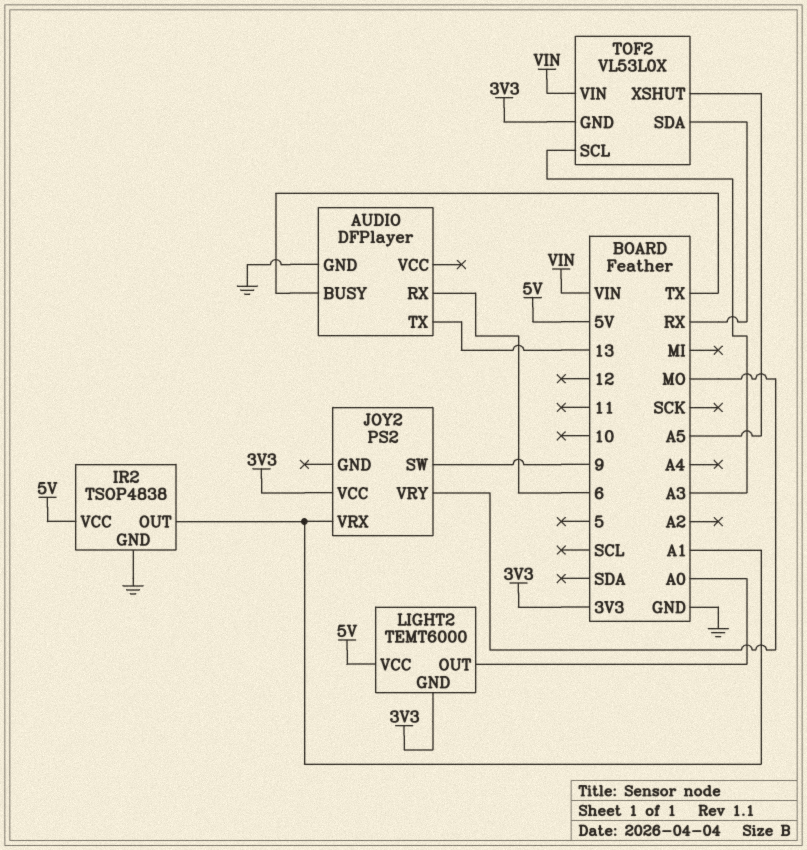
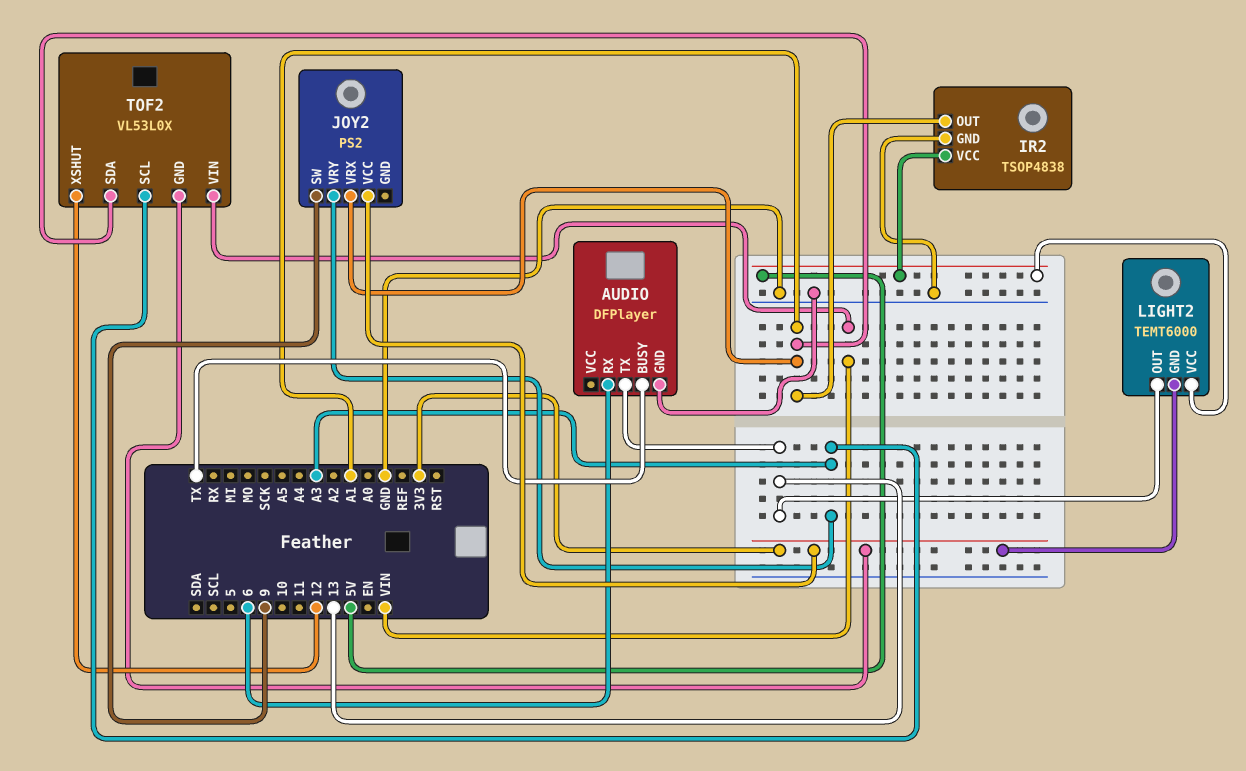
JOY2 pin VRY: MO -> A3
LIGHT2 pin OUT: A0 -> 13
TOF2 pin SDA: RX -> A1
TOF2 pin XSHUT: A5 -> 12

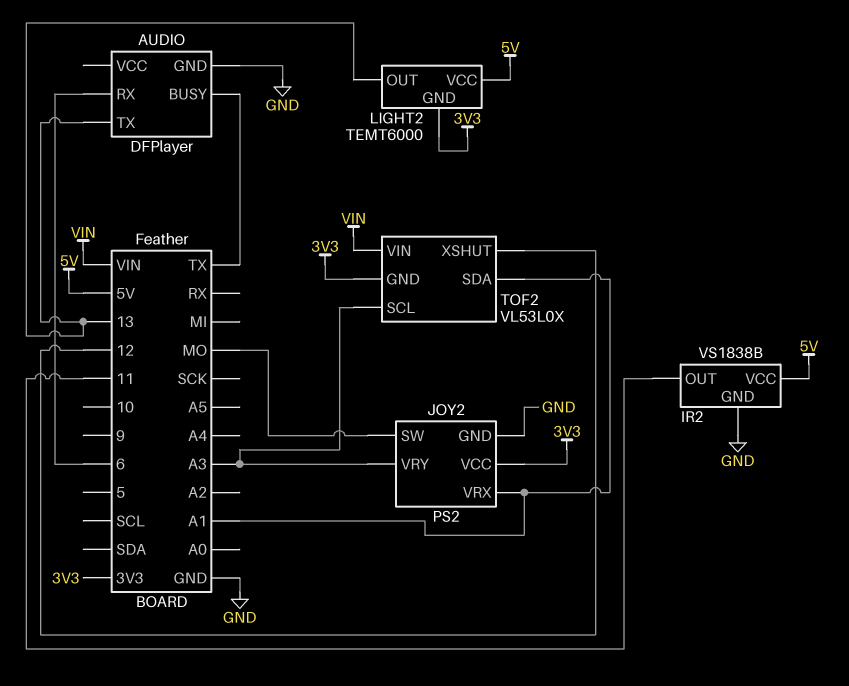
IR2: TSOP4838 -> VS1838B
IR2 pin OUT: A1 -> 11
JOY2 pin GND: none -> GND
JOY2 pin SW: 9 -> MO

